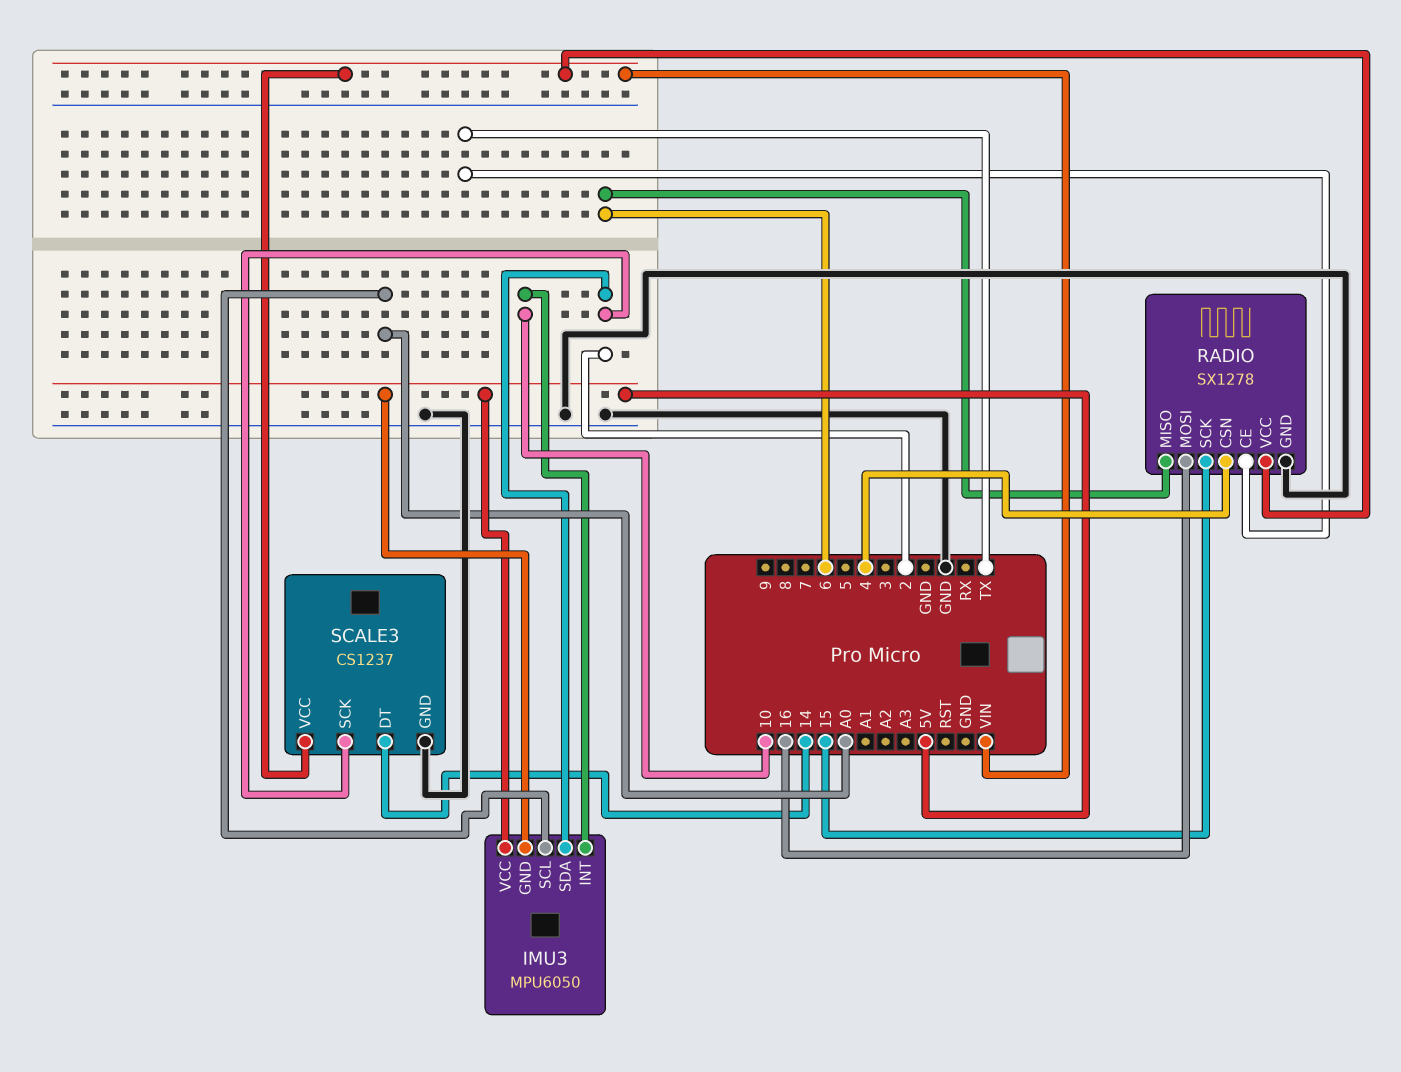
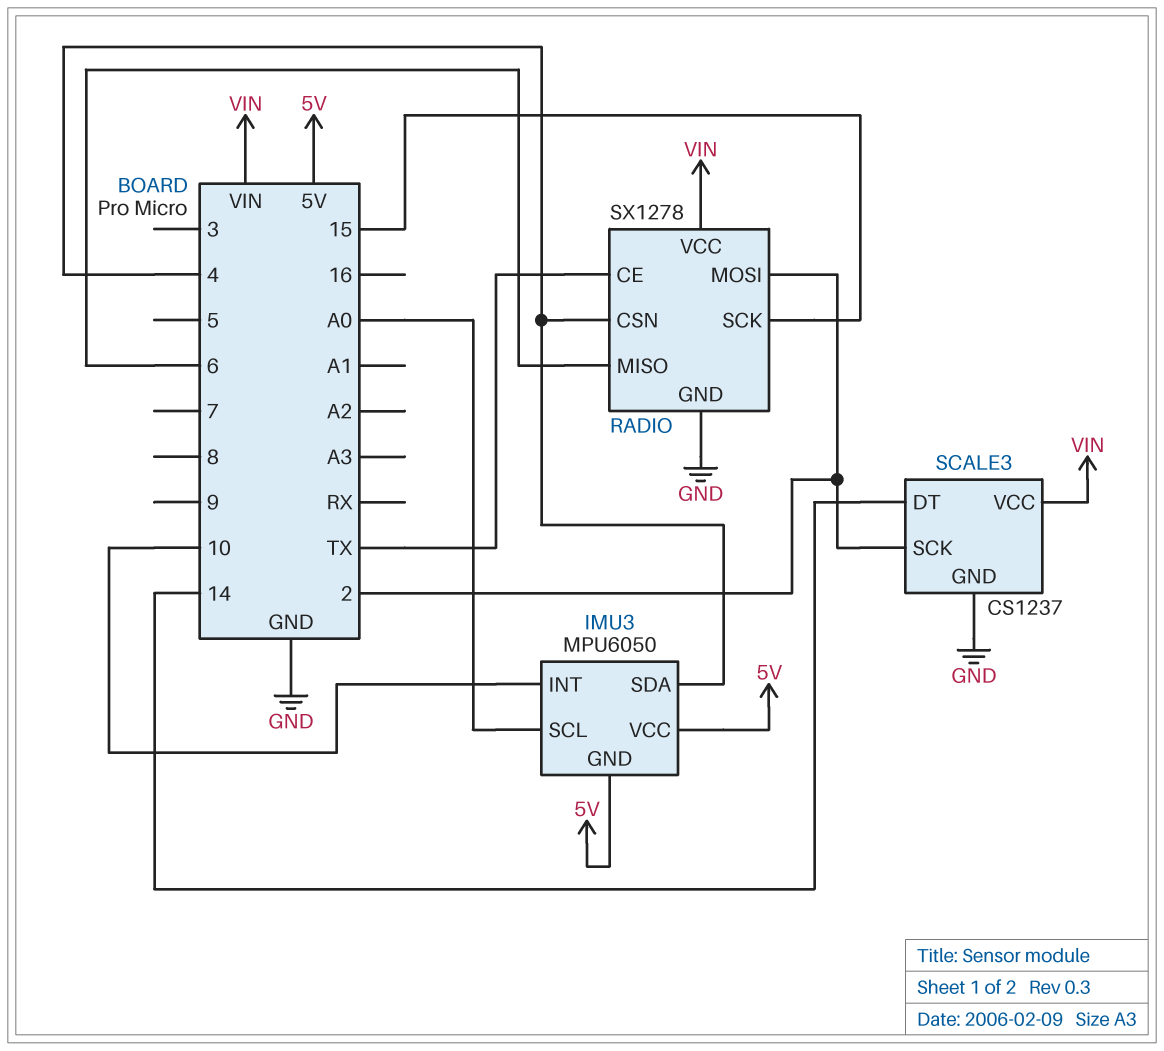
IMU3 pin SDA: 2 -> 4
RADIO pin MOSI: 16 -> 2

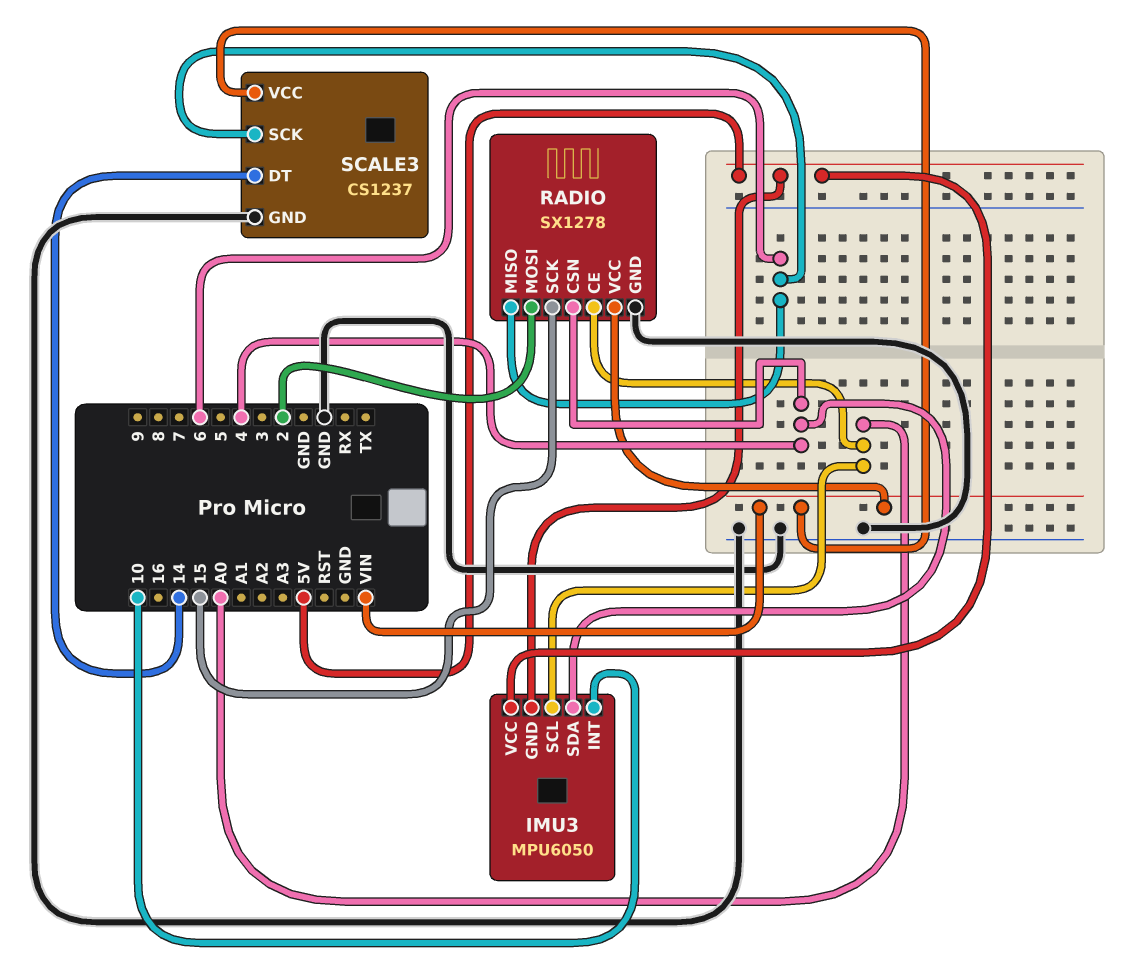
RADIO pin CE: TX -> A0
SCALE3 pin SCK: 2 -> 6

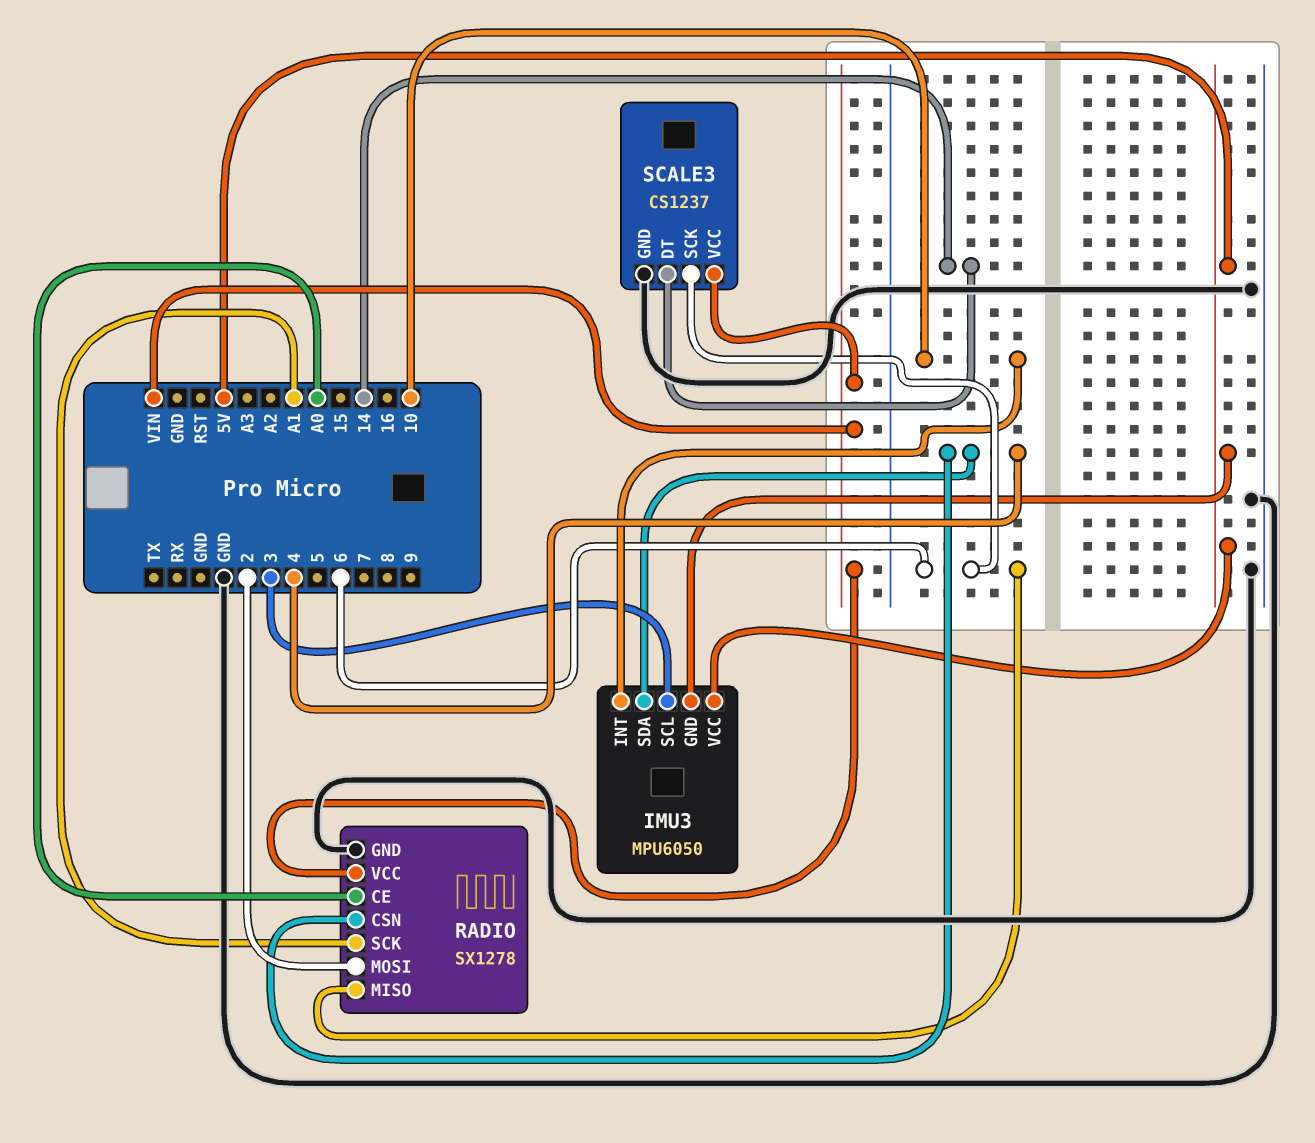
IMU3 pin SCL: A0 -> 3
RADIO pin SCK: 15 -> A1

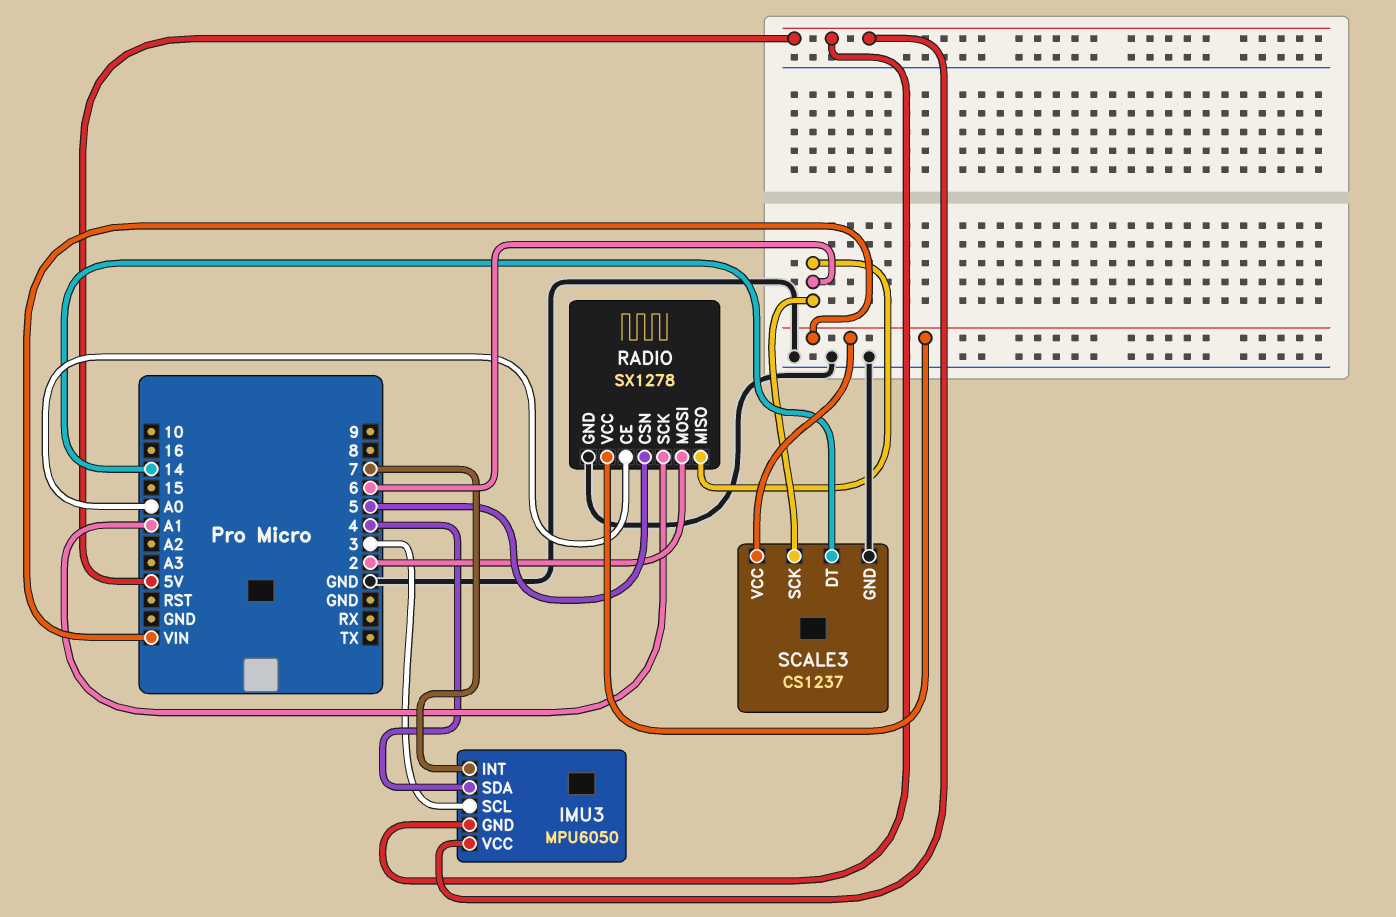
IMU3 pin INT: 10 -> 7
RADIO pin CSN: 4 -> 5

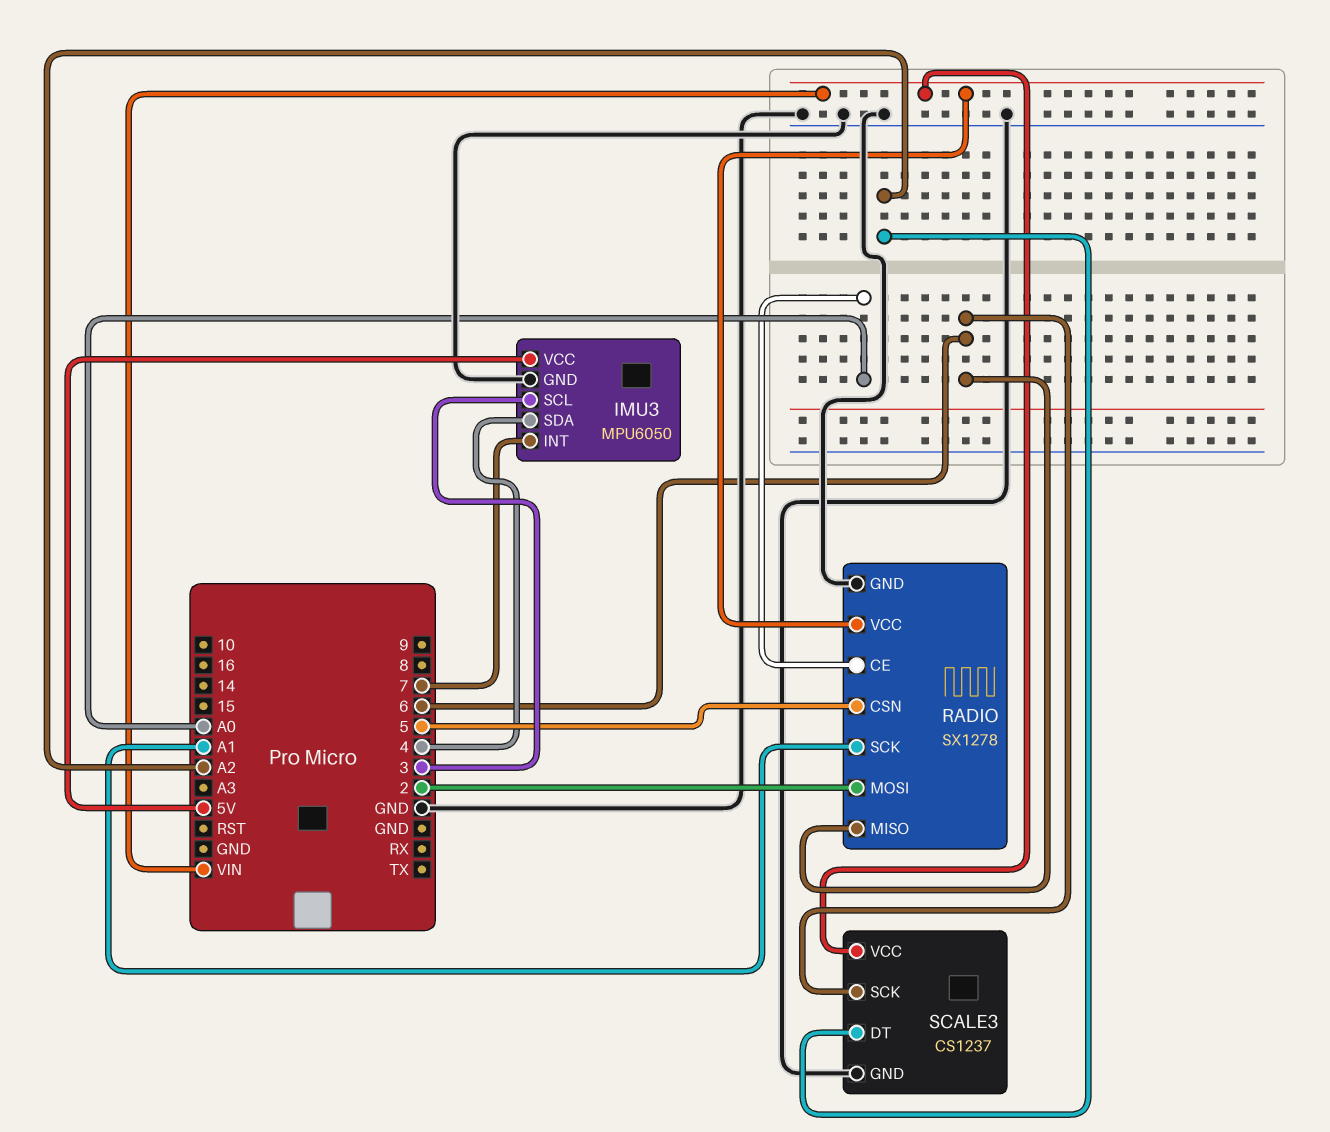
IMU3 pin GND: 5V -> GND
SCALE3 pin DT: 14 -> A2

